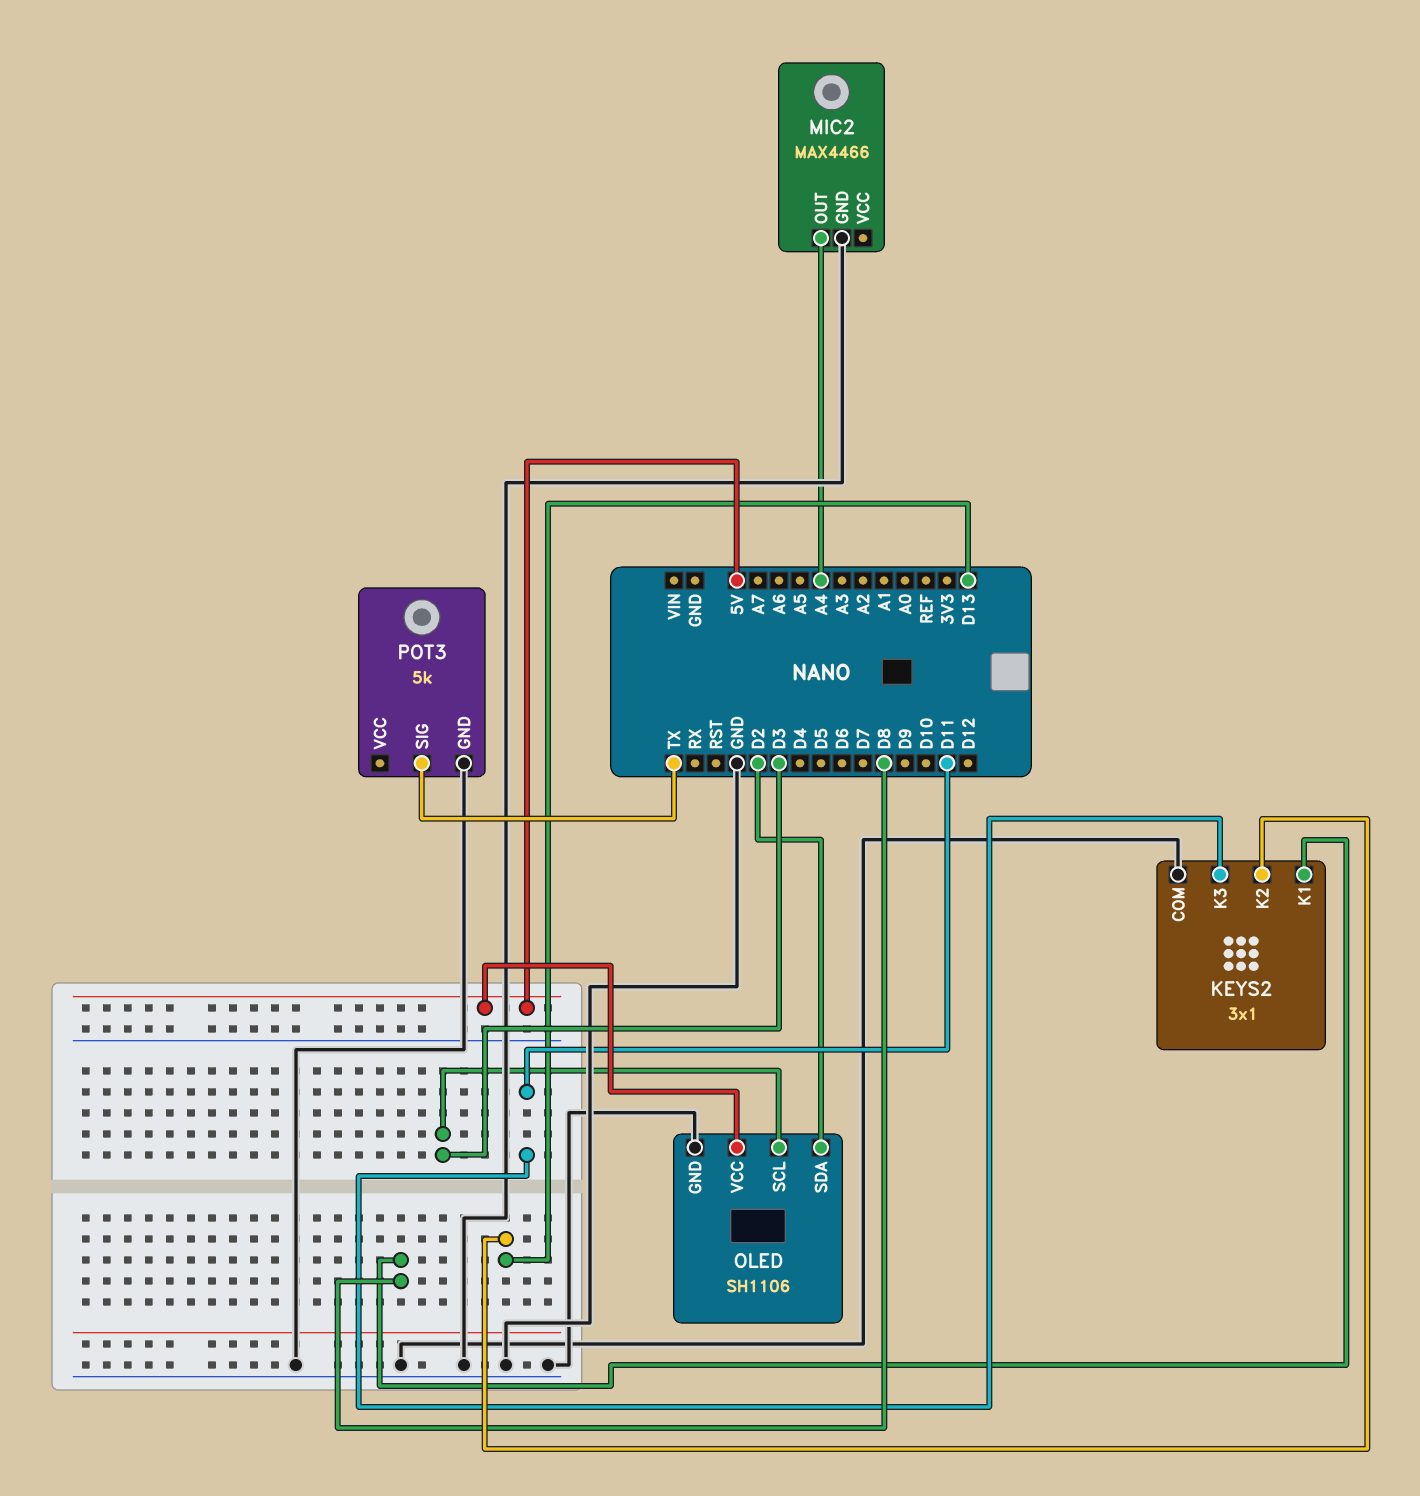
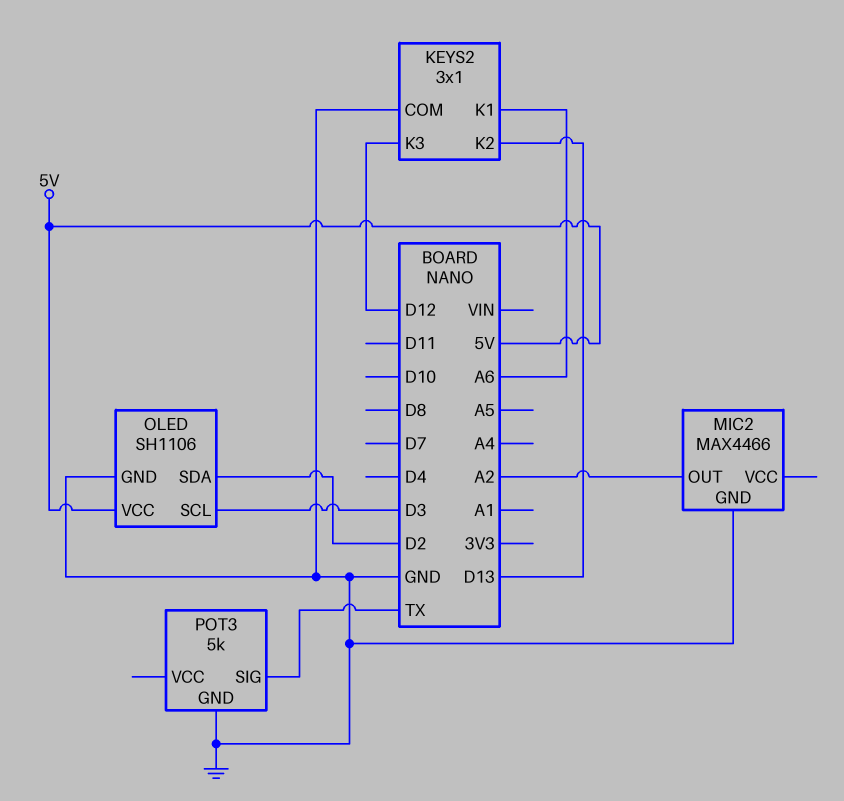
KEYS2 pin K1: D8 -> A6
KEYS2 pin K3: D11 -> D12
MIC2 pin OUT: A4 -> A2

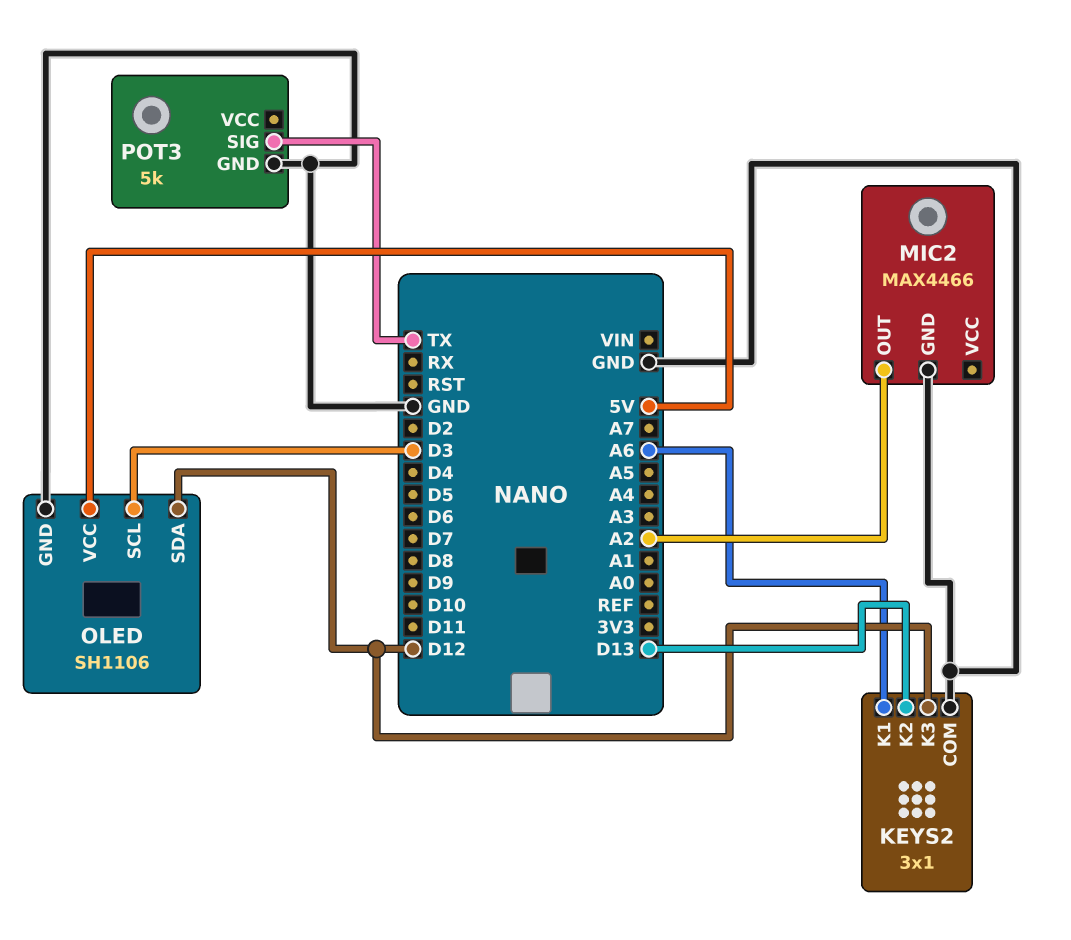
OLED pin SDA: D2 -> D12

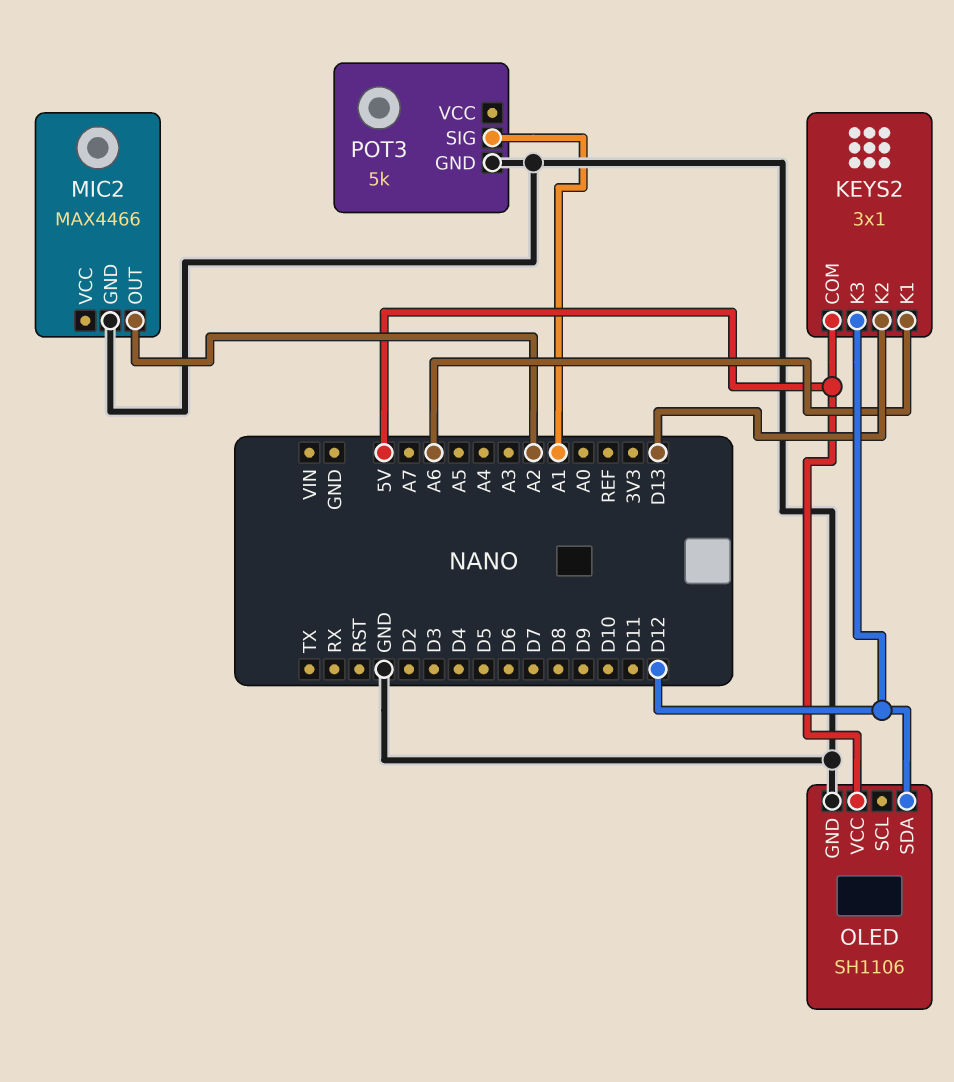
KEYS2 pin COM: GND -> 5V
OLED pin SCL: D3 -> none
POT3 pin SIG: TX -> A1

